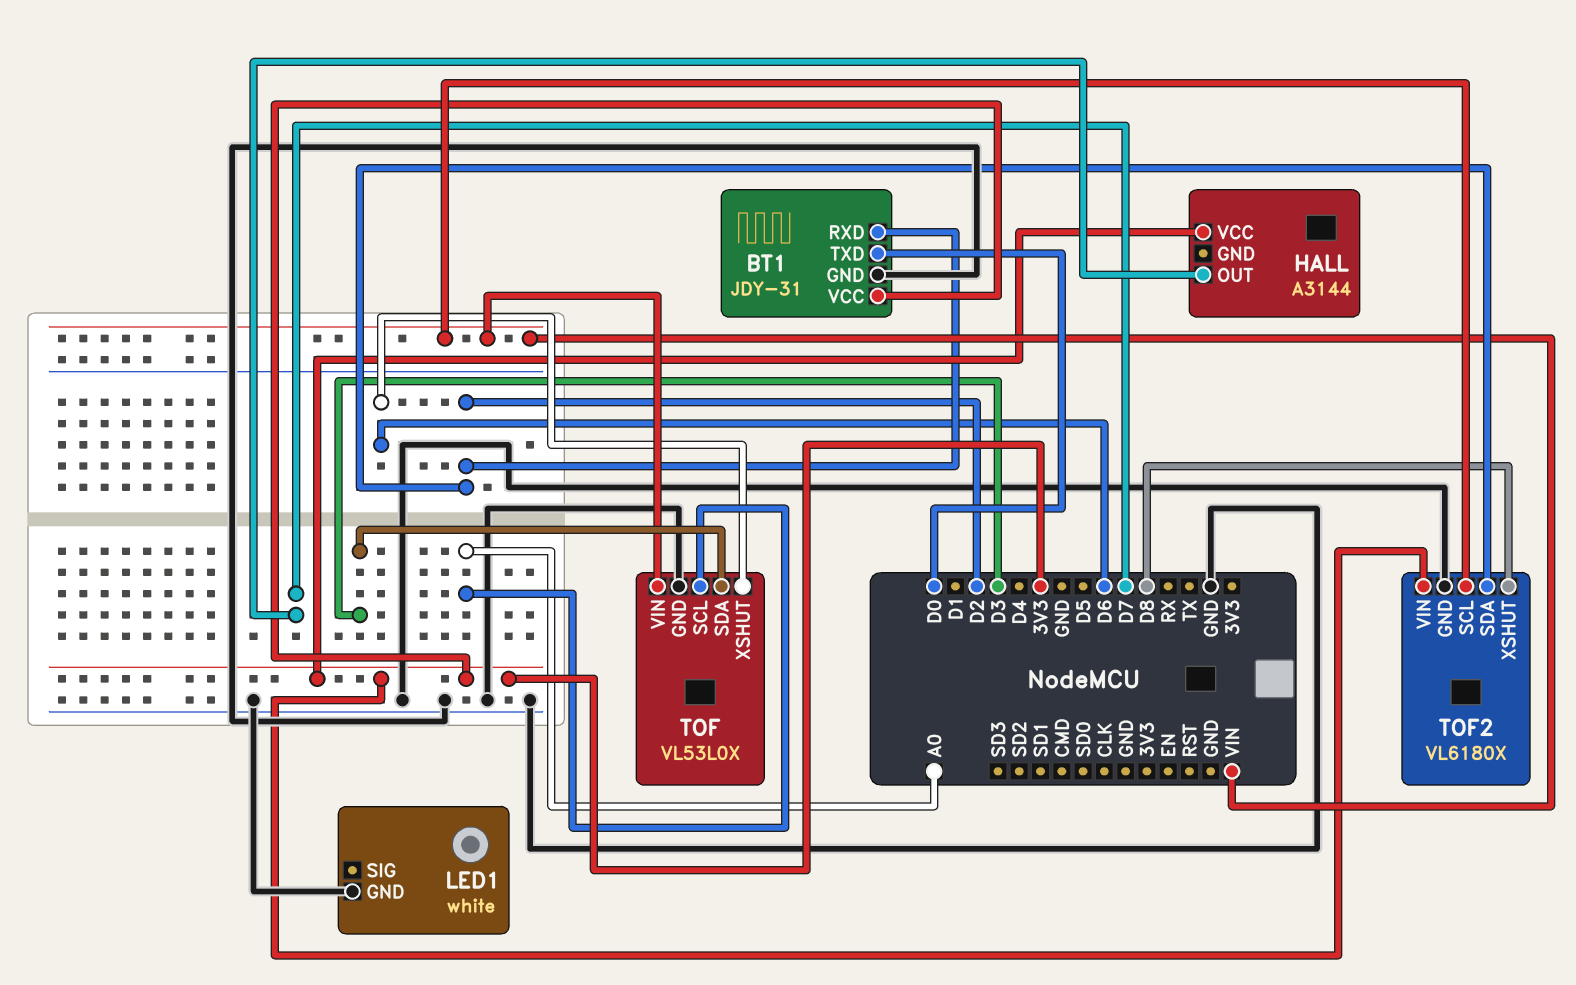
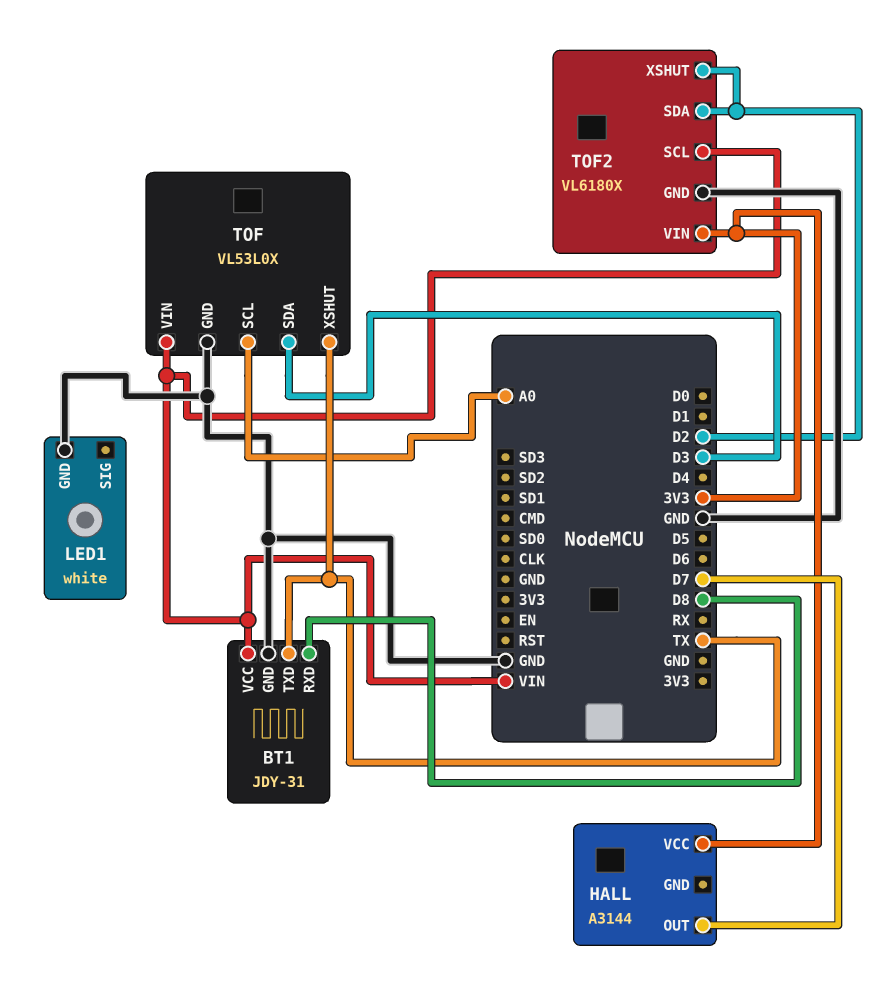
BT1 pin RXD: D2 -> D8
BT1 pin TXD: D0 -> TX
BT1 pin VCC: 3V3 -> VIN
TOF pin XSHUT: D6 -> TX
TOF2 pin XSHUT: D8 -> D2

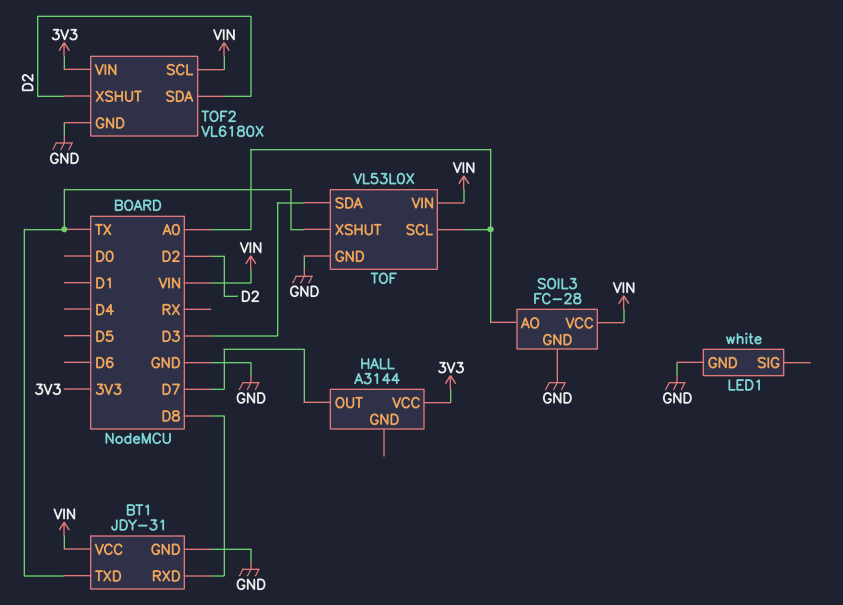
SOIL3: none -> FC-28
SOIL3 pin AO: none -> A0
SOIL3 pin GND: none -> GND
SOIL3 pin VCC: none -> VIN

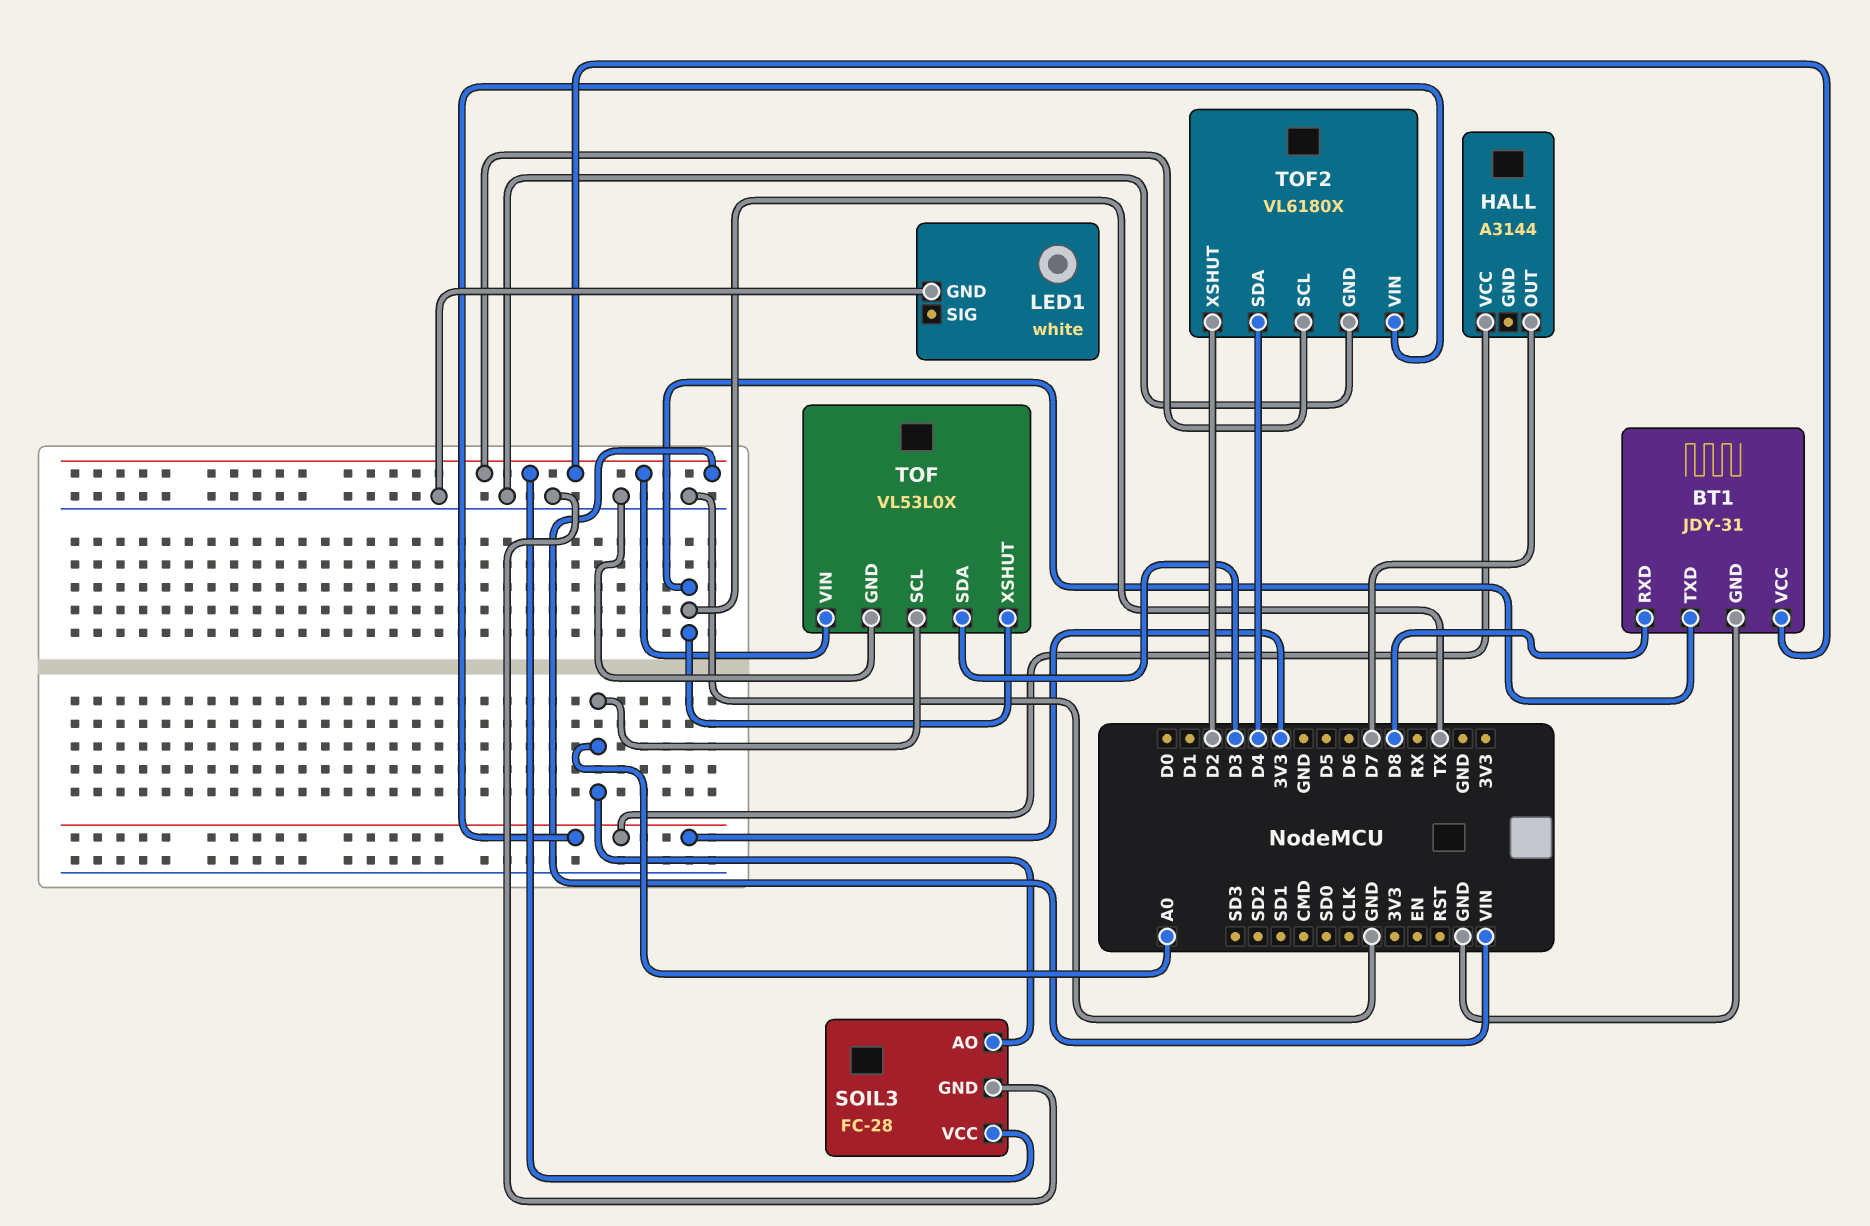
TOF2 pin SDA: D2 -> D4

